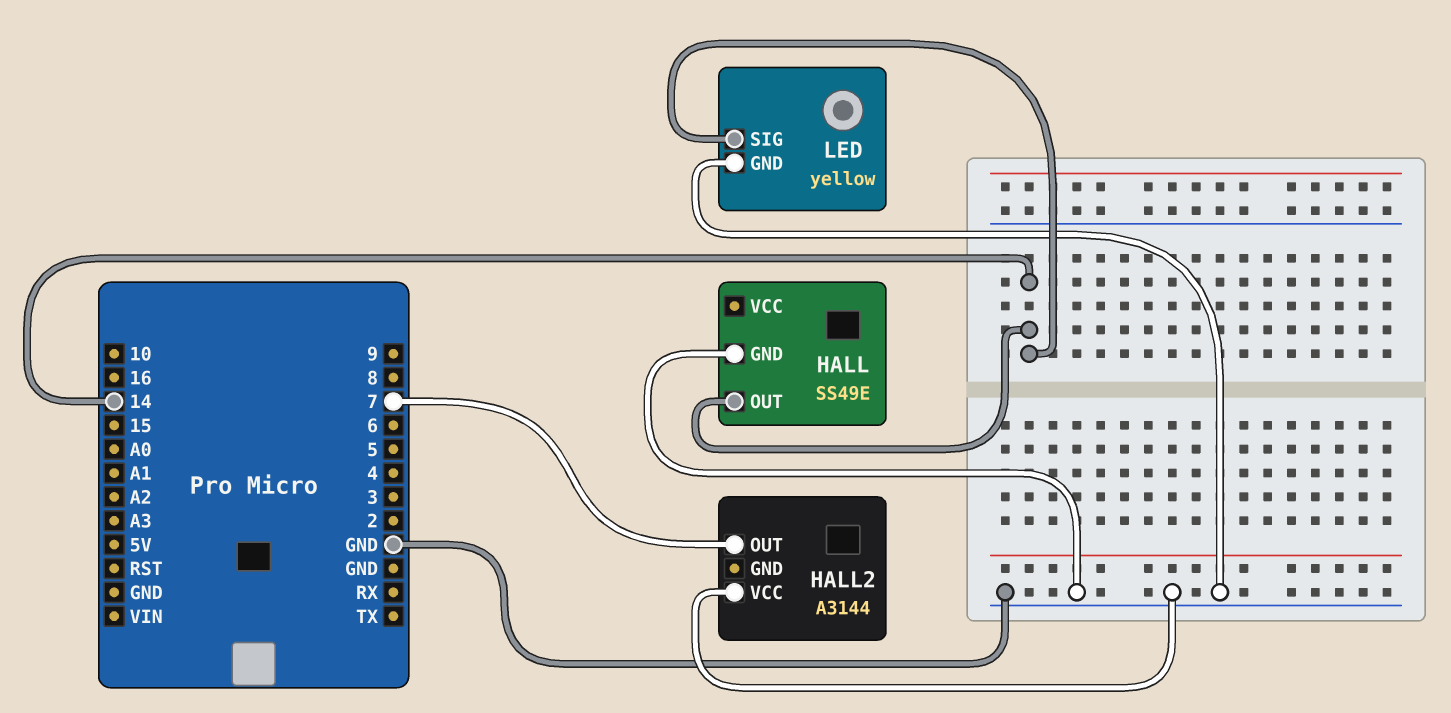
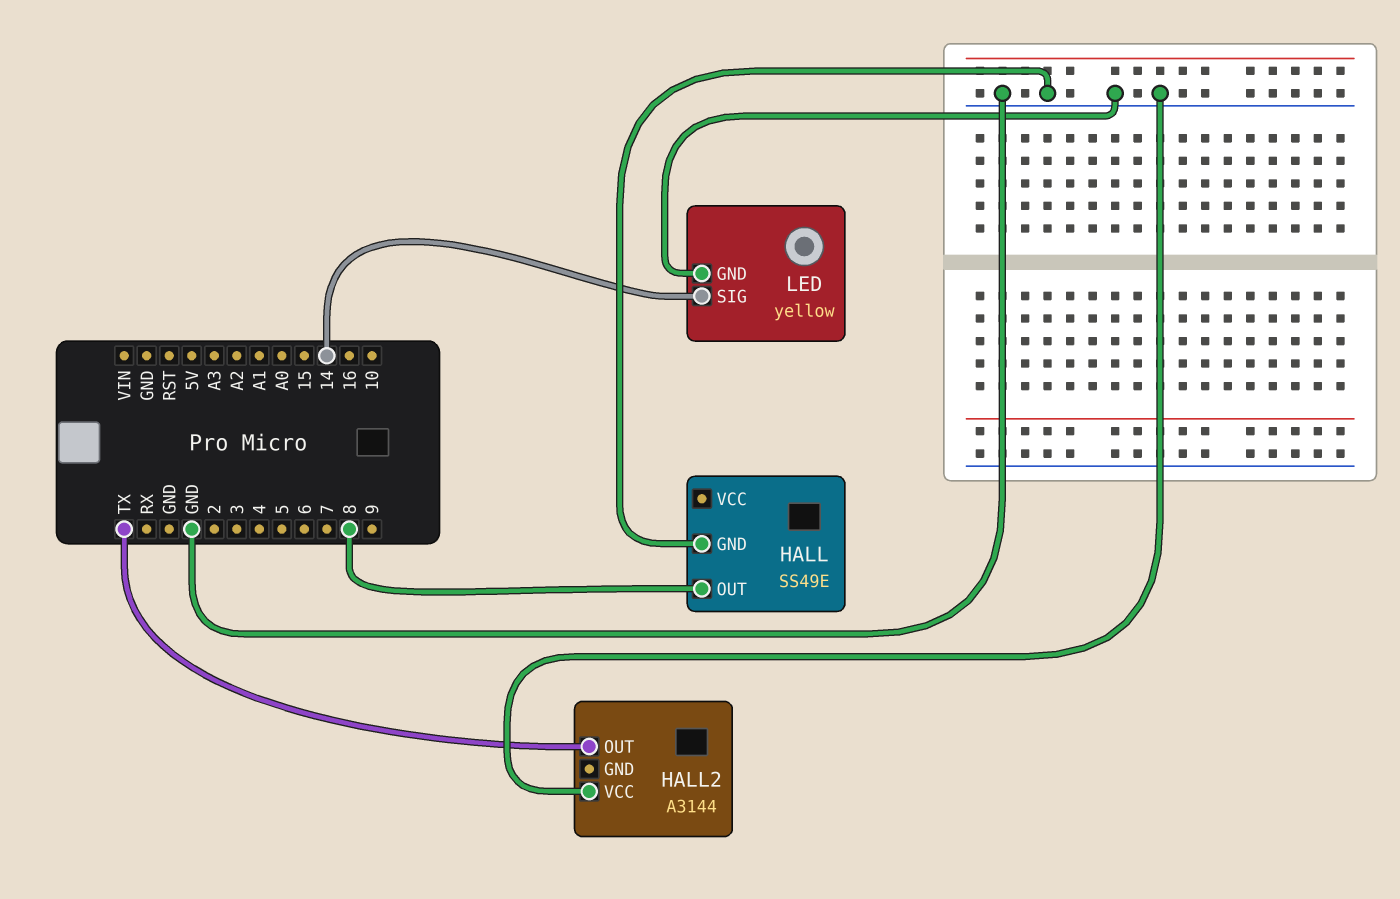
HALL pin OUT: 14 -> 8
HALL2 pin OUT: 7 -> TX

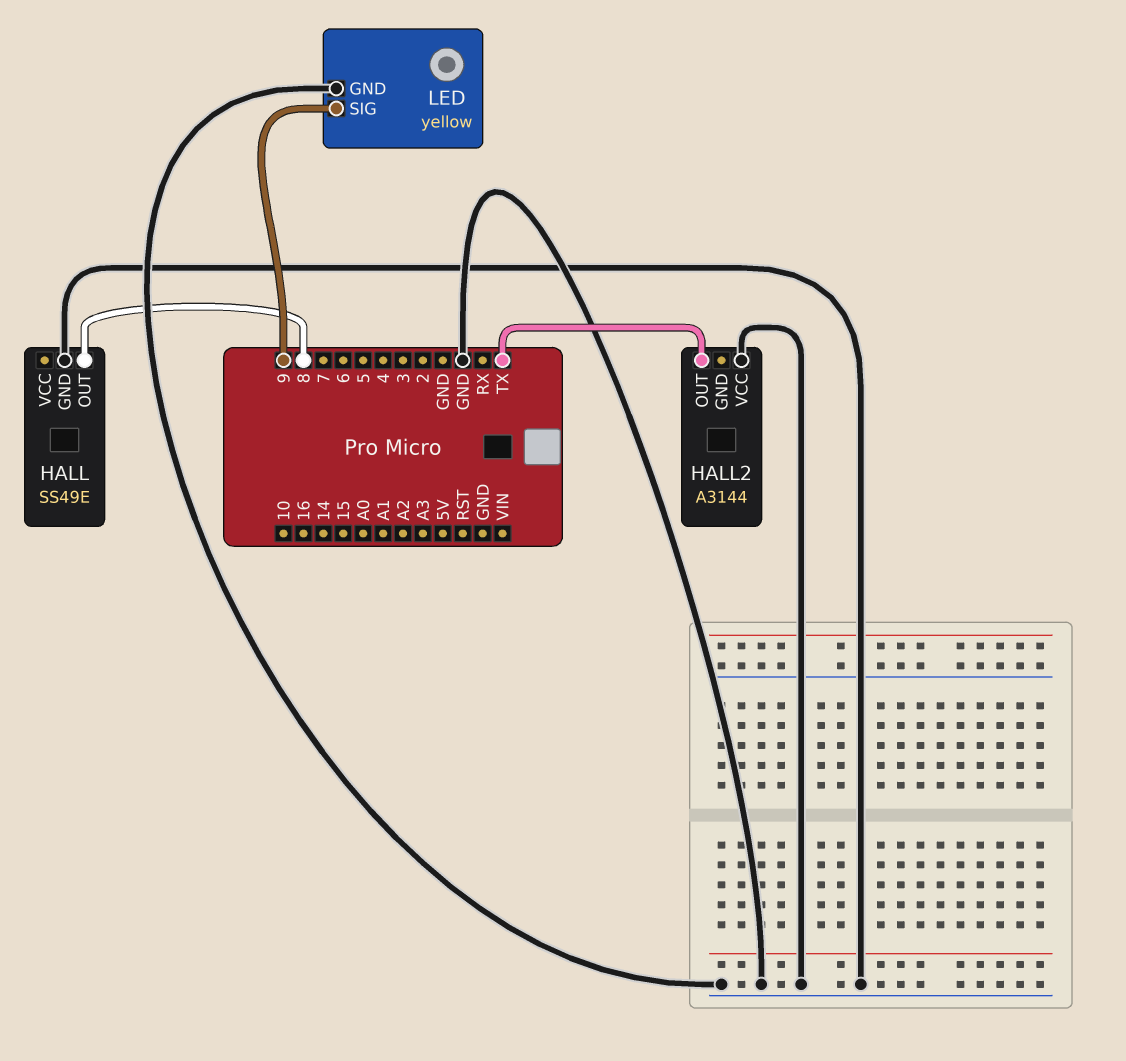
LED pin SIG: 14 -> 9

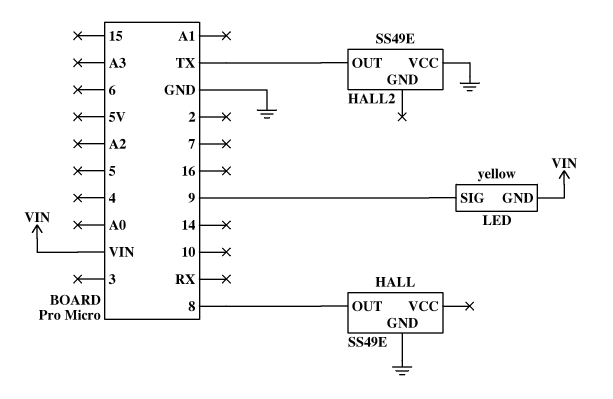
HALL2: A3144 -> SS49E
LED pin GND: GND -> VIN

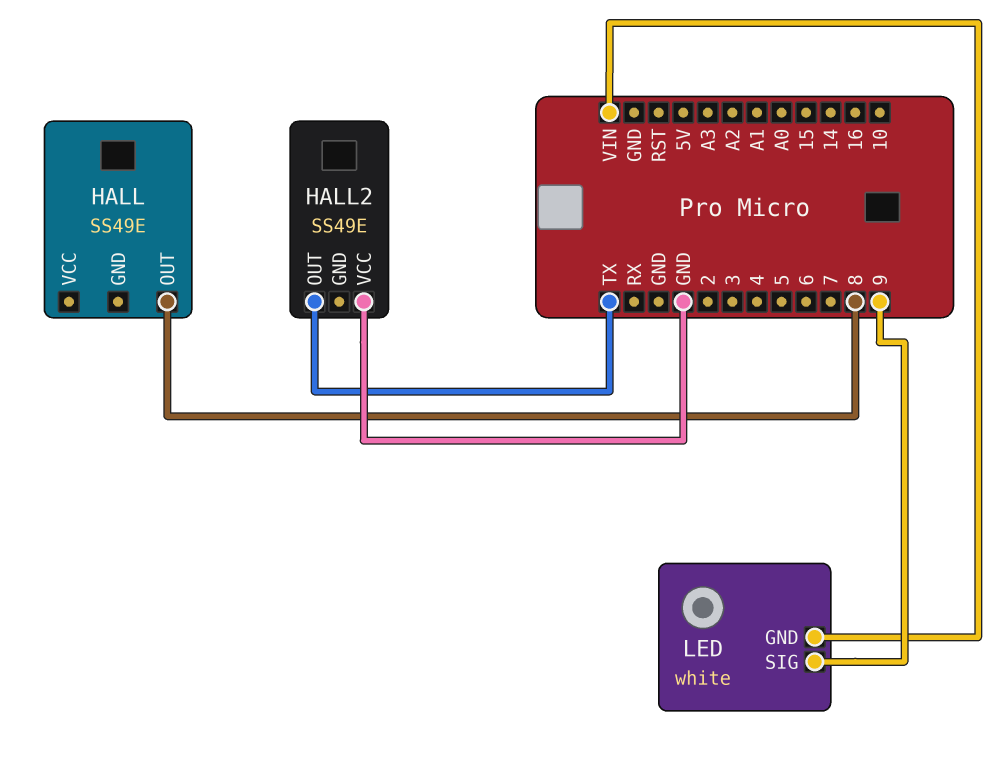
HALL pin GND: GND -> none
LED: yellow -> white

